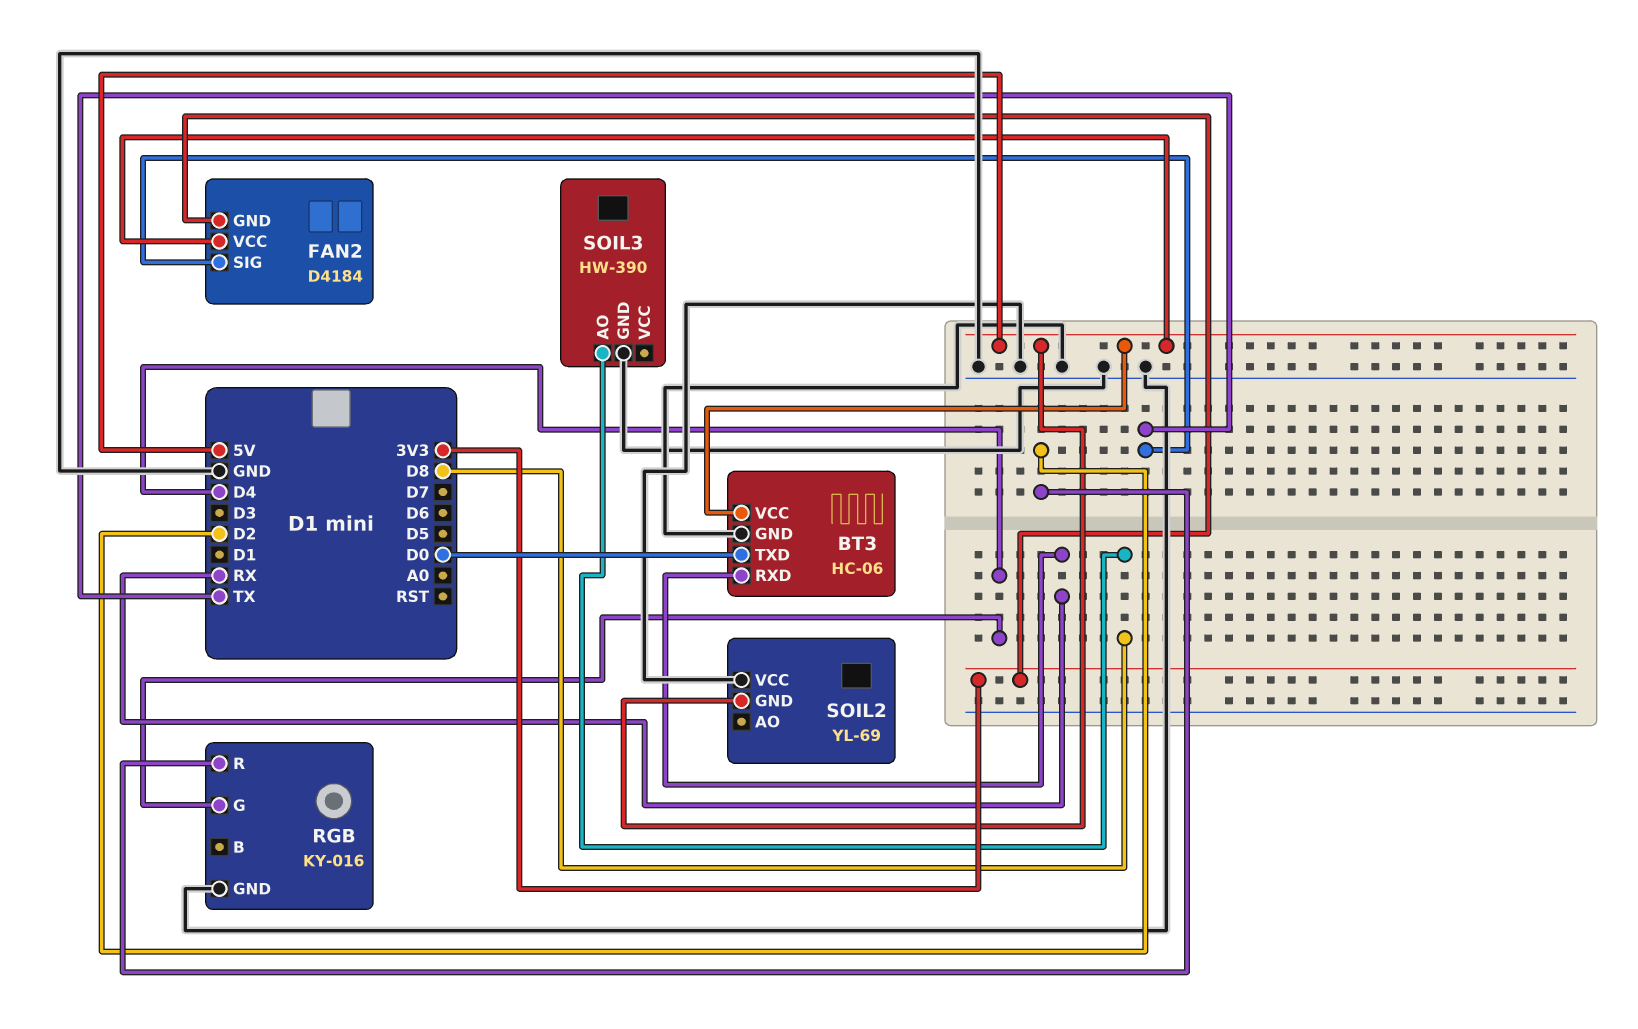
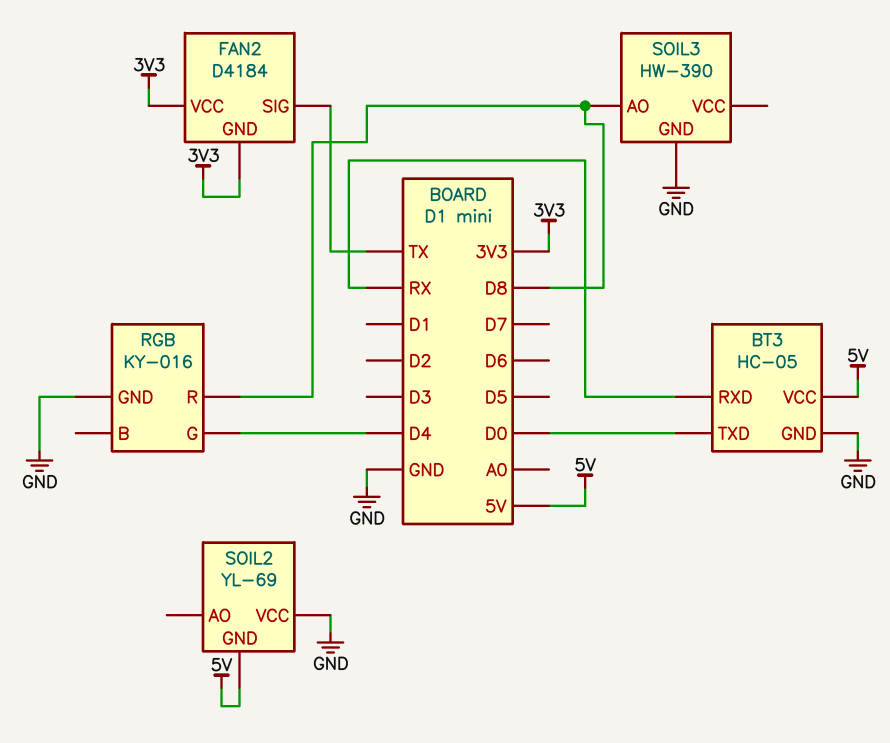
BT3: HC-06 -> HC-05
FAN2 pin VCC: 5V -> 3V3
RGB pin R: D2 -> D8

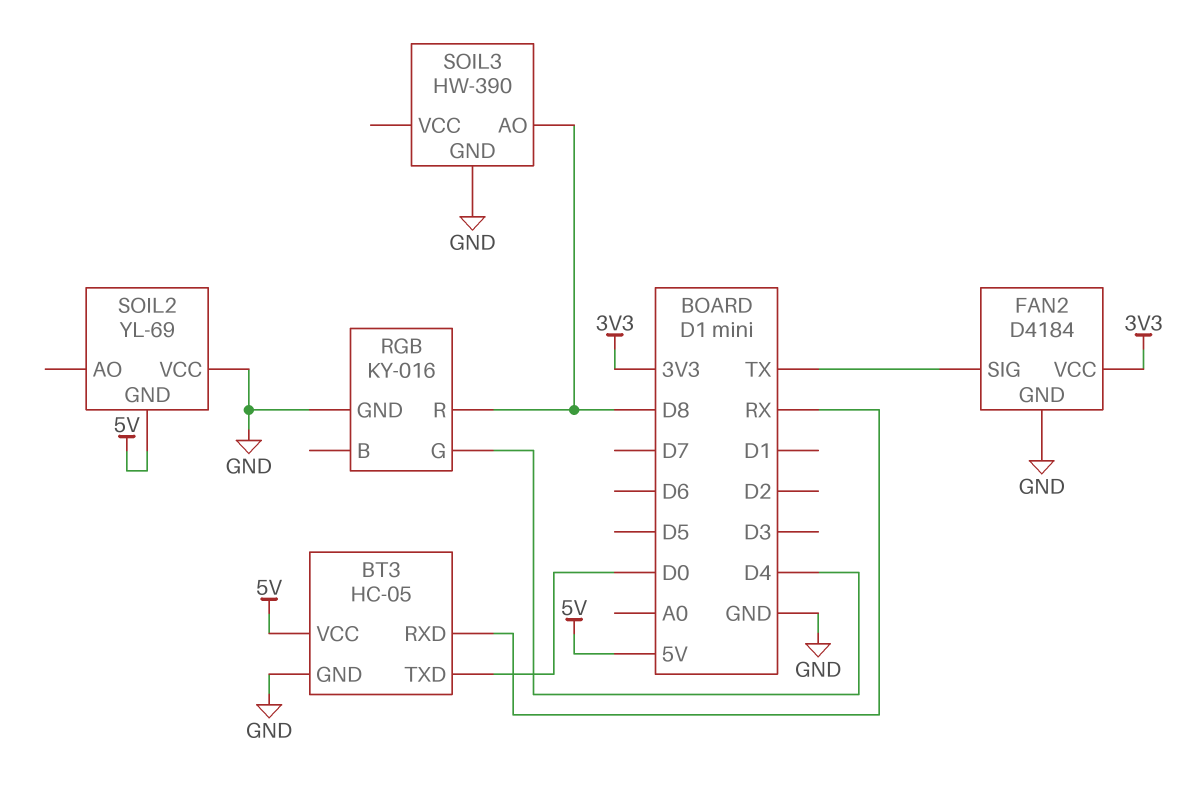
FAN2 pin GND: 3V3 -> GND

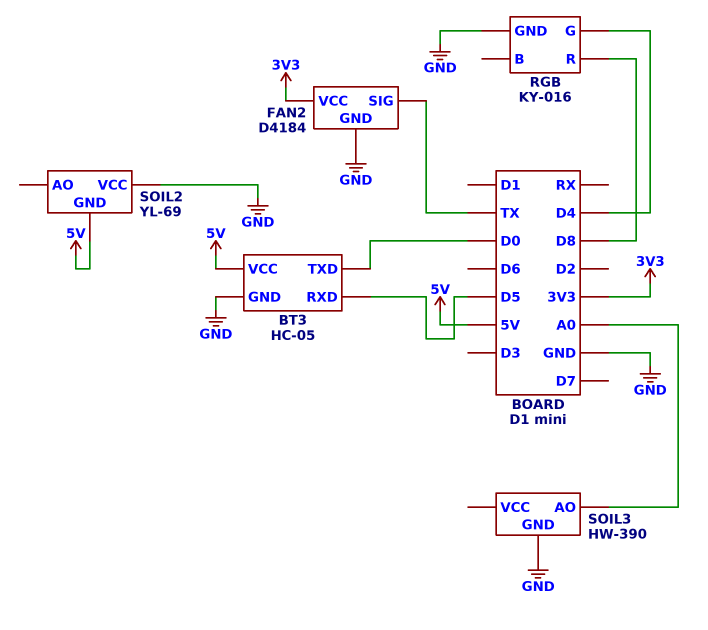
BT3 pin RXD: RX -> D5
SOIL3 pin AO: D8 -> A0

